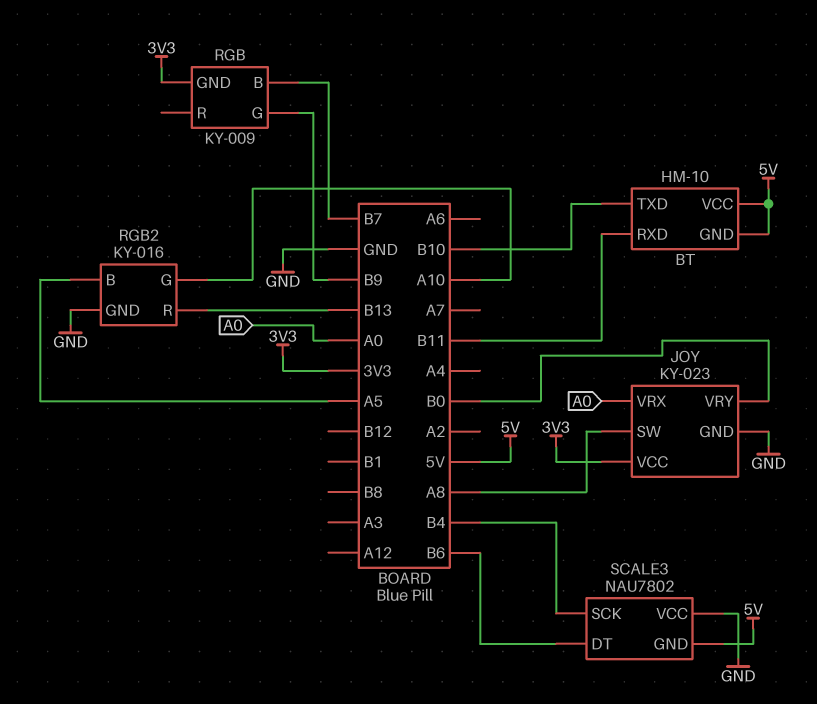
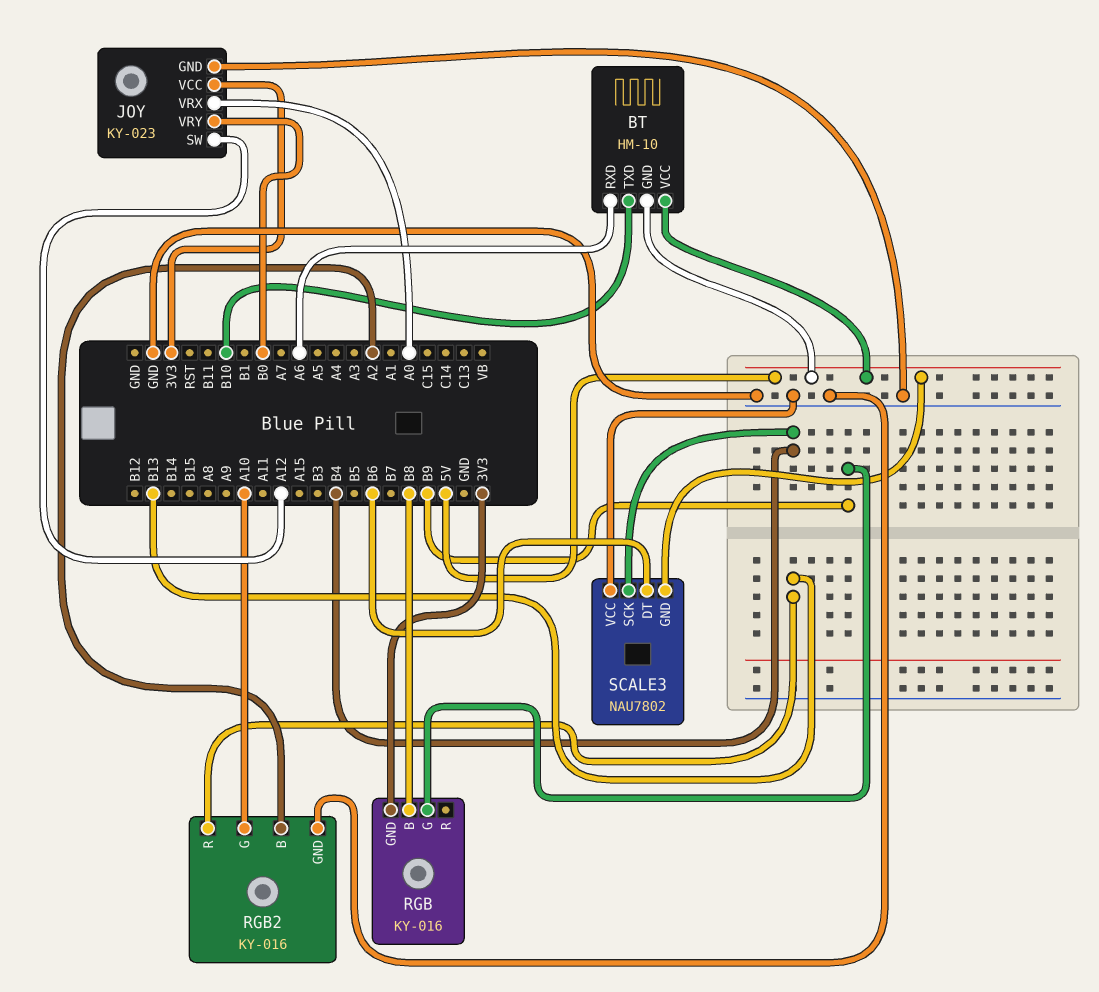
BT pin RXD: B11 -> A6
JOY pin SW: A8 -> A12
RGB: KY-009 -> KY-016
RGB pin B: B7 -> B8
RGB2 pin B: A5 -> A2

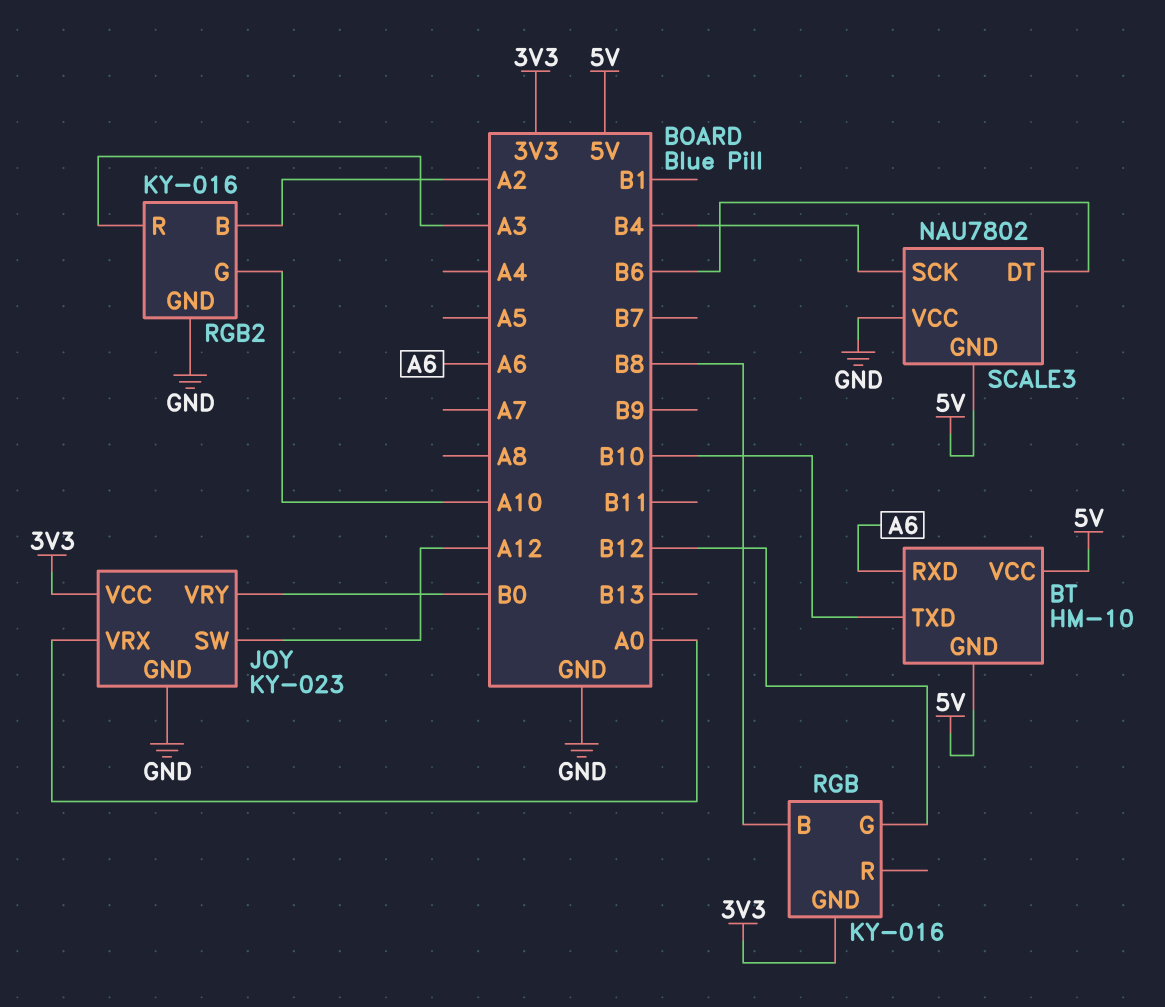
RGB pin G: B9 -> B12
RGB2 pin R: B13 -> A3

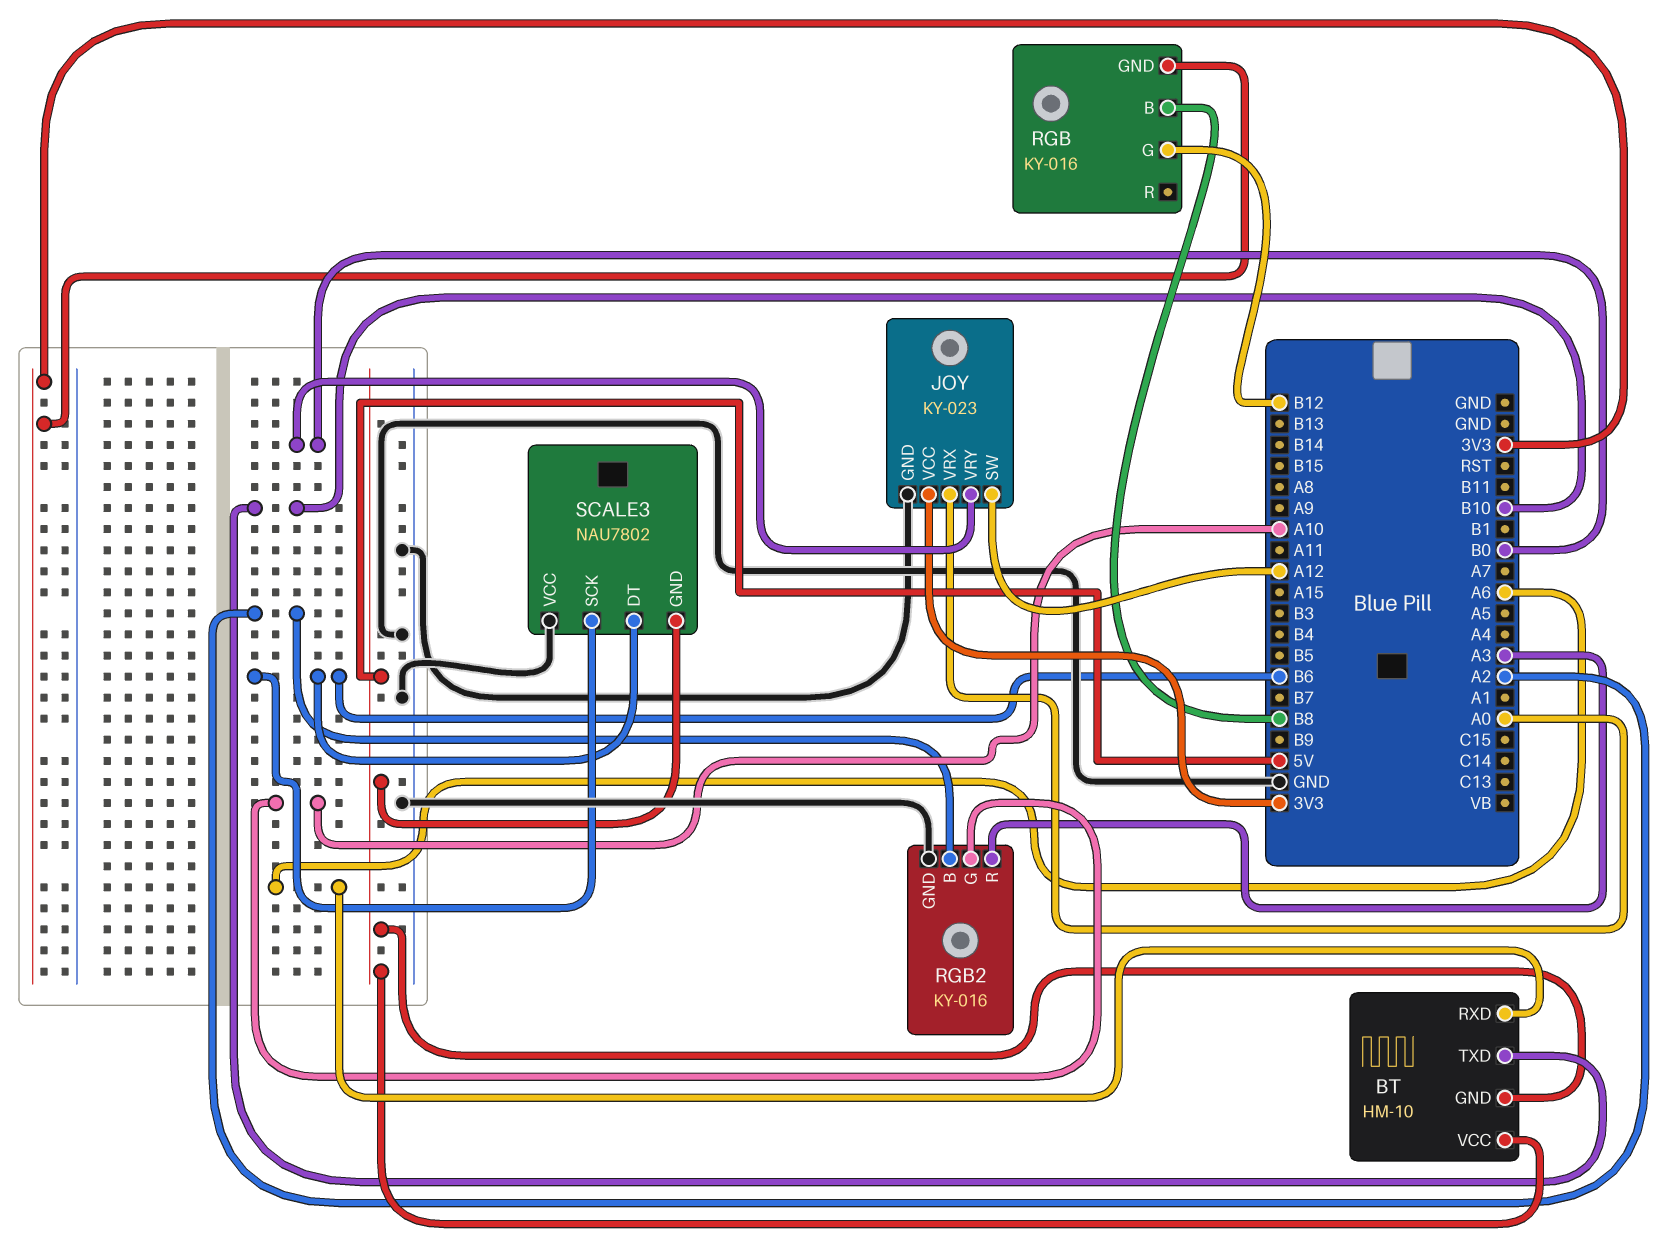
SCALE3 pin SCK: B4 -> B6

